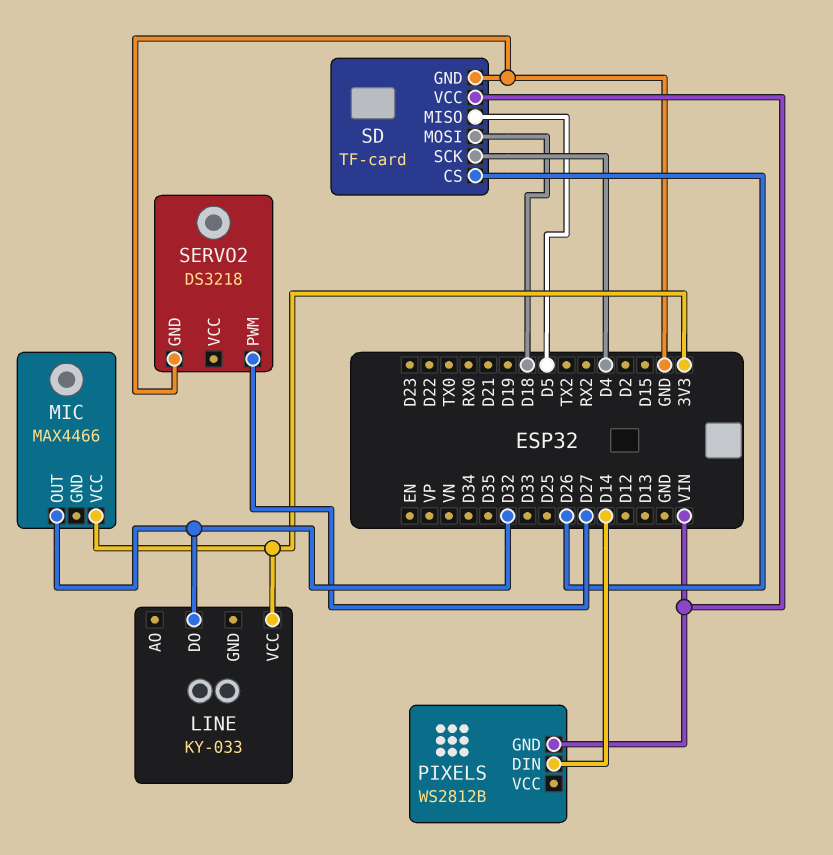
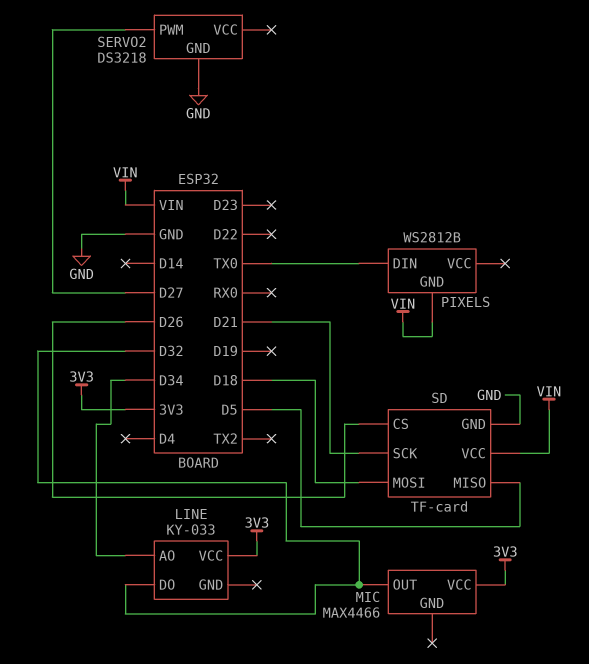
LINE pin AO: none -> D34
PIXELS pin DIN: D14 -> TX0
SD pin SCK: D4 -> D21

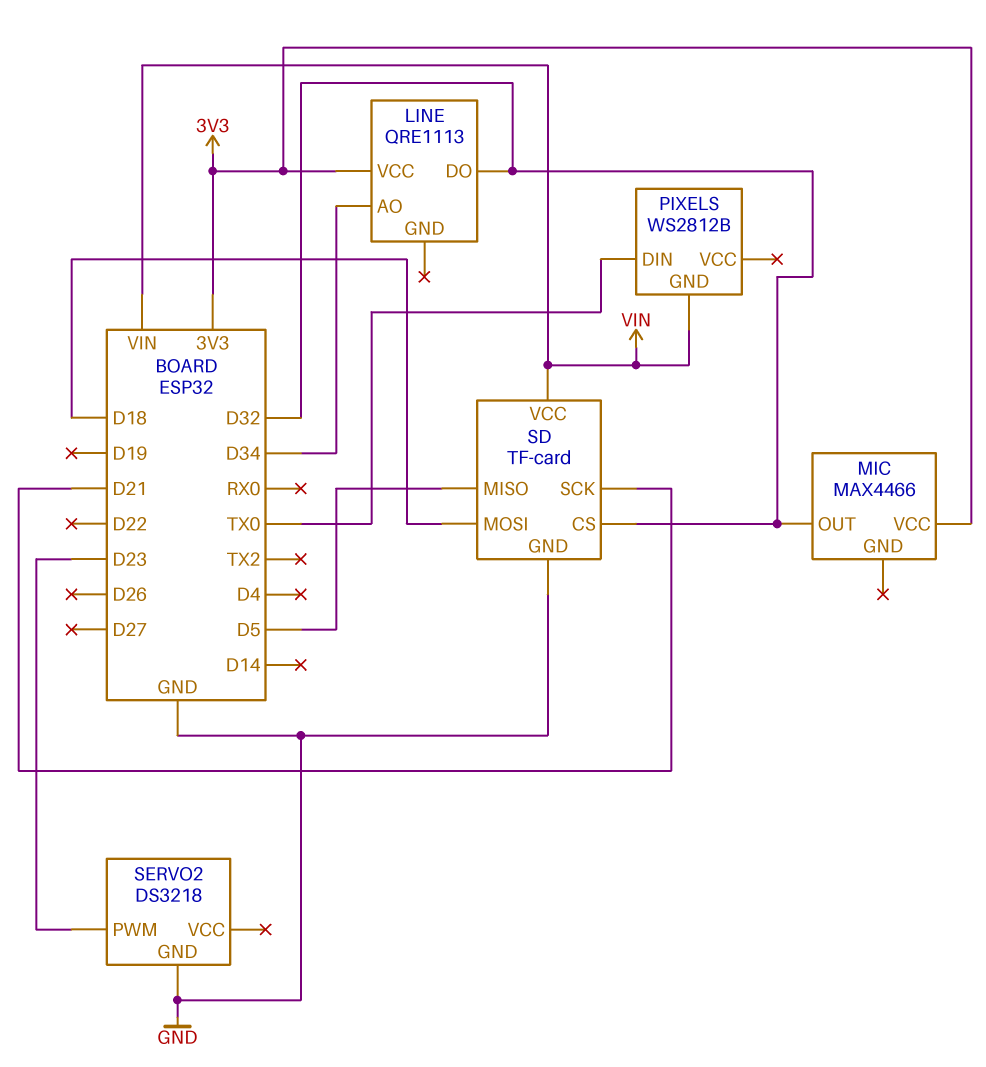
LINE: KY-033 -> QRE1113
SD pin CS: D26 -> D32
SERVO2 pin PWM: D27 -> D23

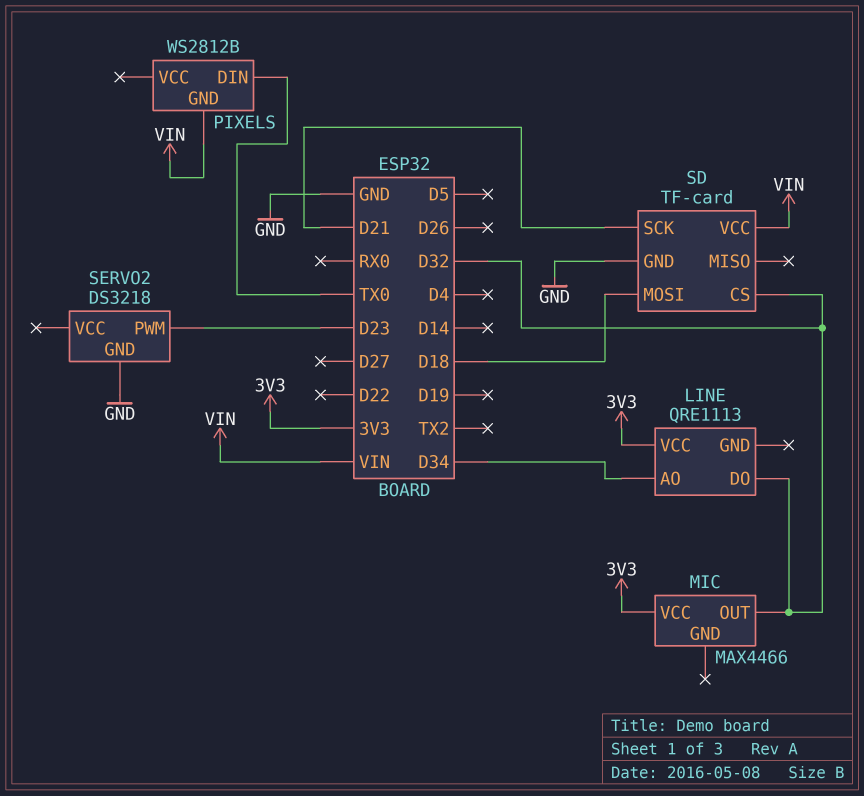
SD pin MISO: D5 -> none

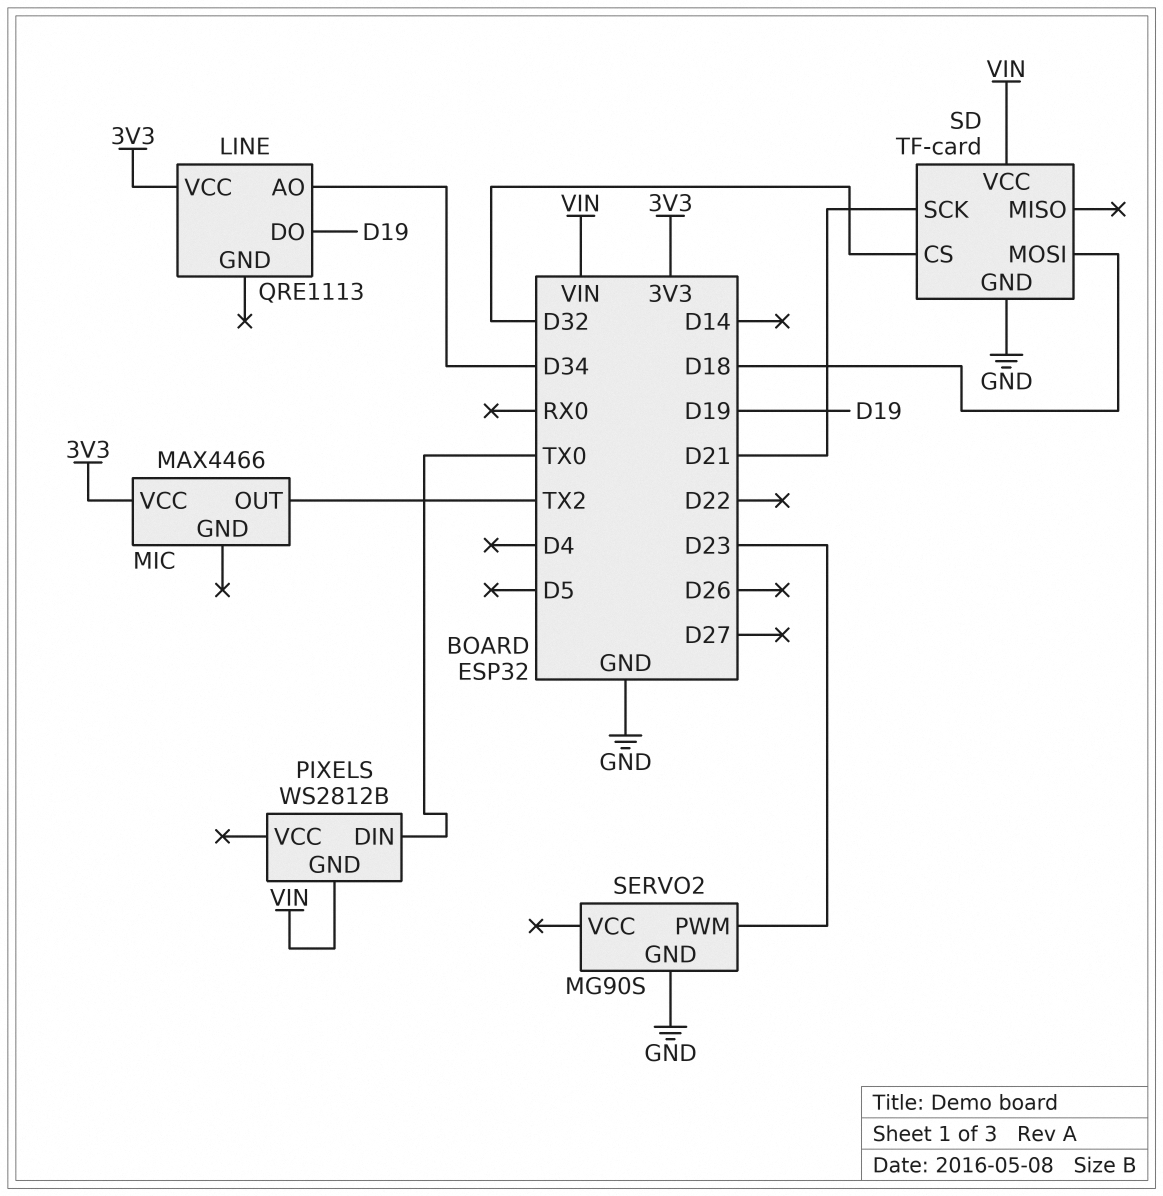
LINE pin DO: D32 -> D19
MIC pin OUT: D32 -> TX2
SERVO2: DS3218 -> MG90S

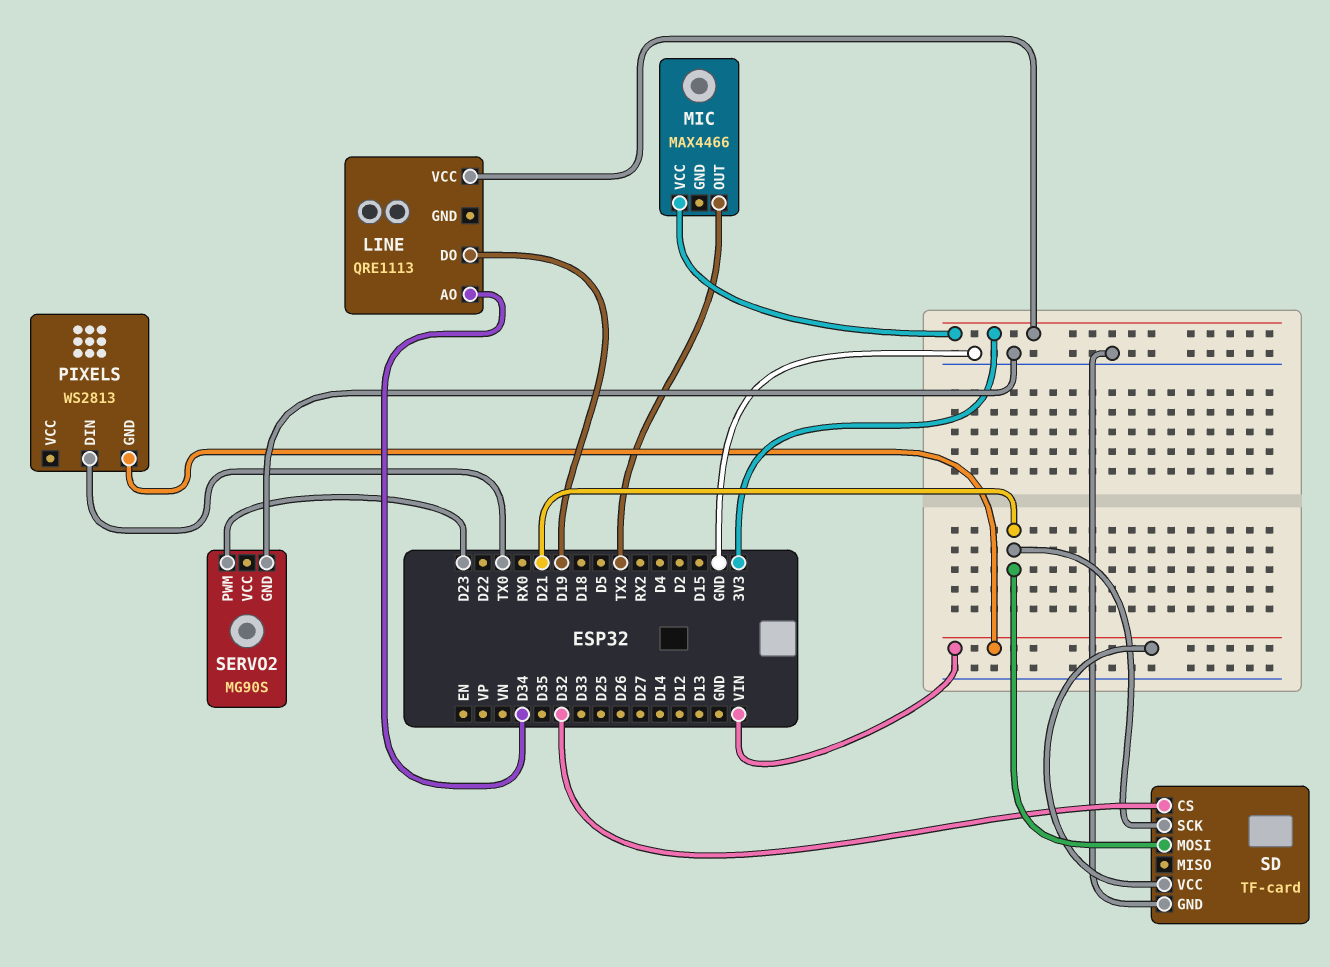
PIXELS: WS2812B -> WS2813
SD pin MOSI: D18 -> D21

